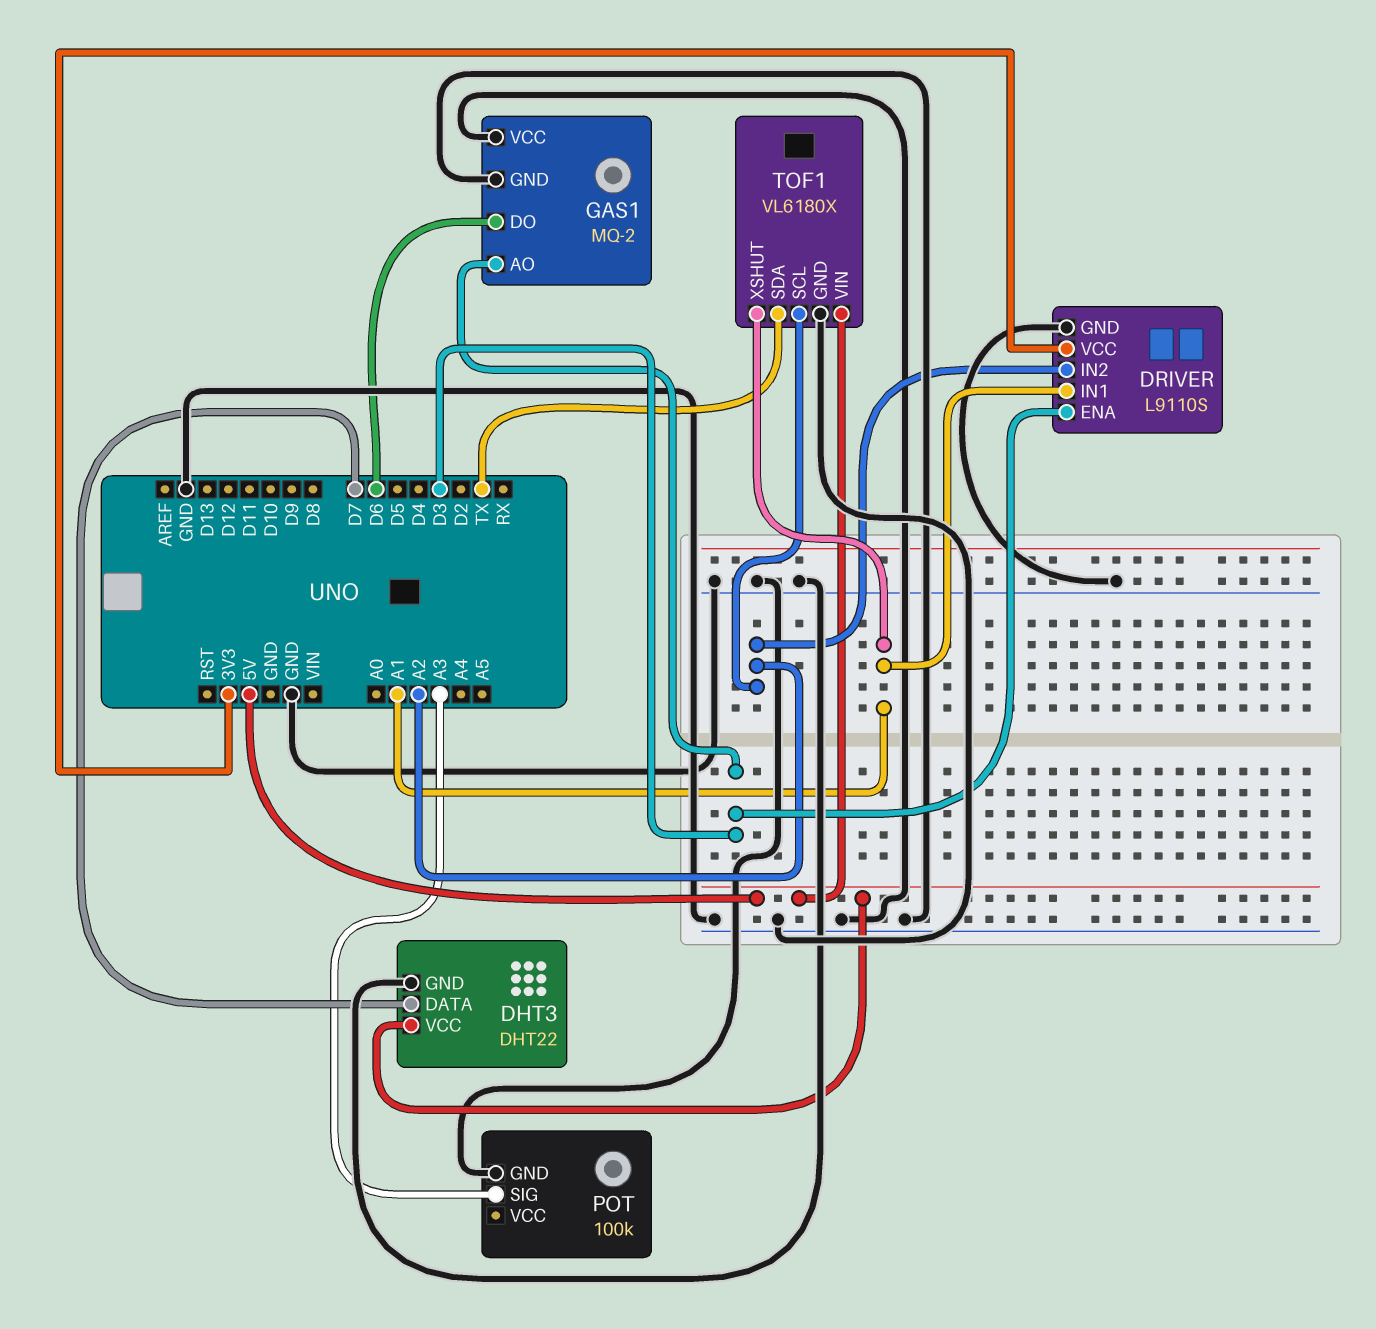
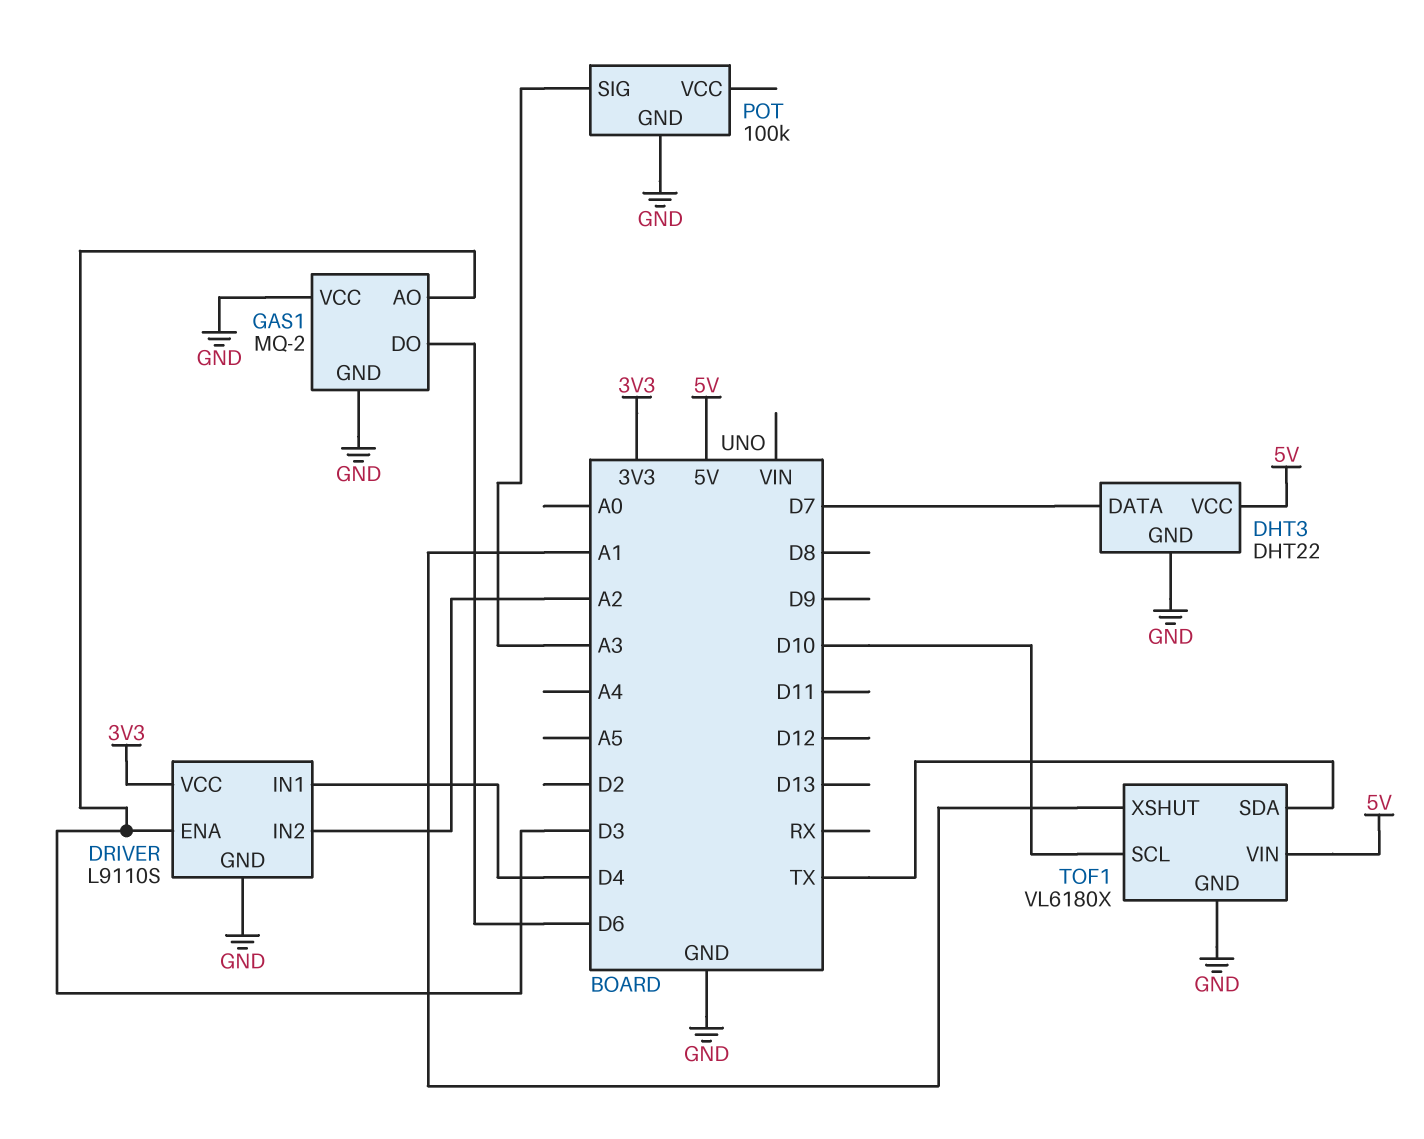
DRIVER pin IN1: A1 -> D4
TOF1 pin SCL: A2 -> D10

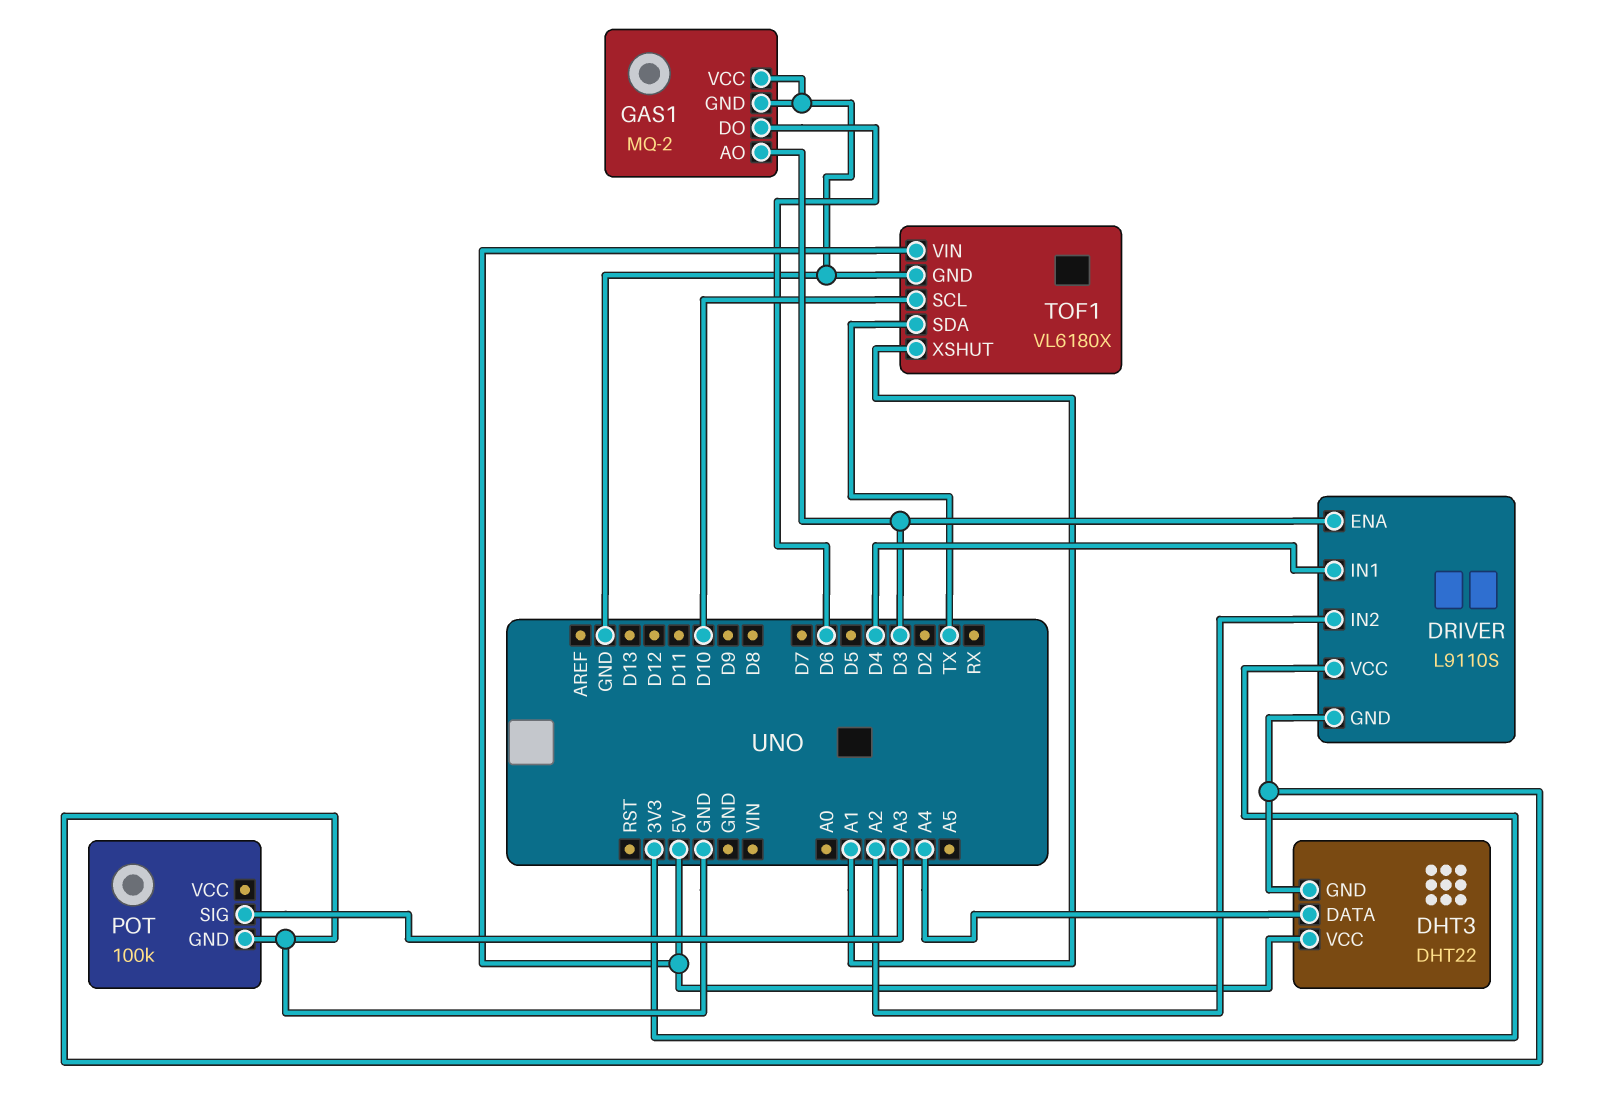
DHT3 pin DATA: D7 -> A4

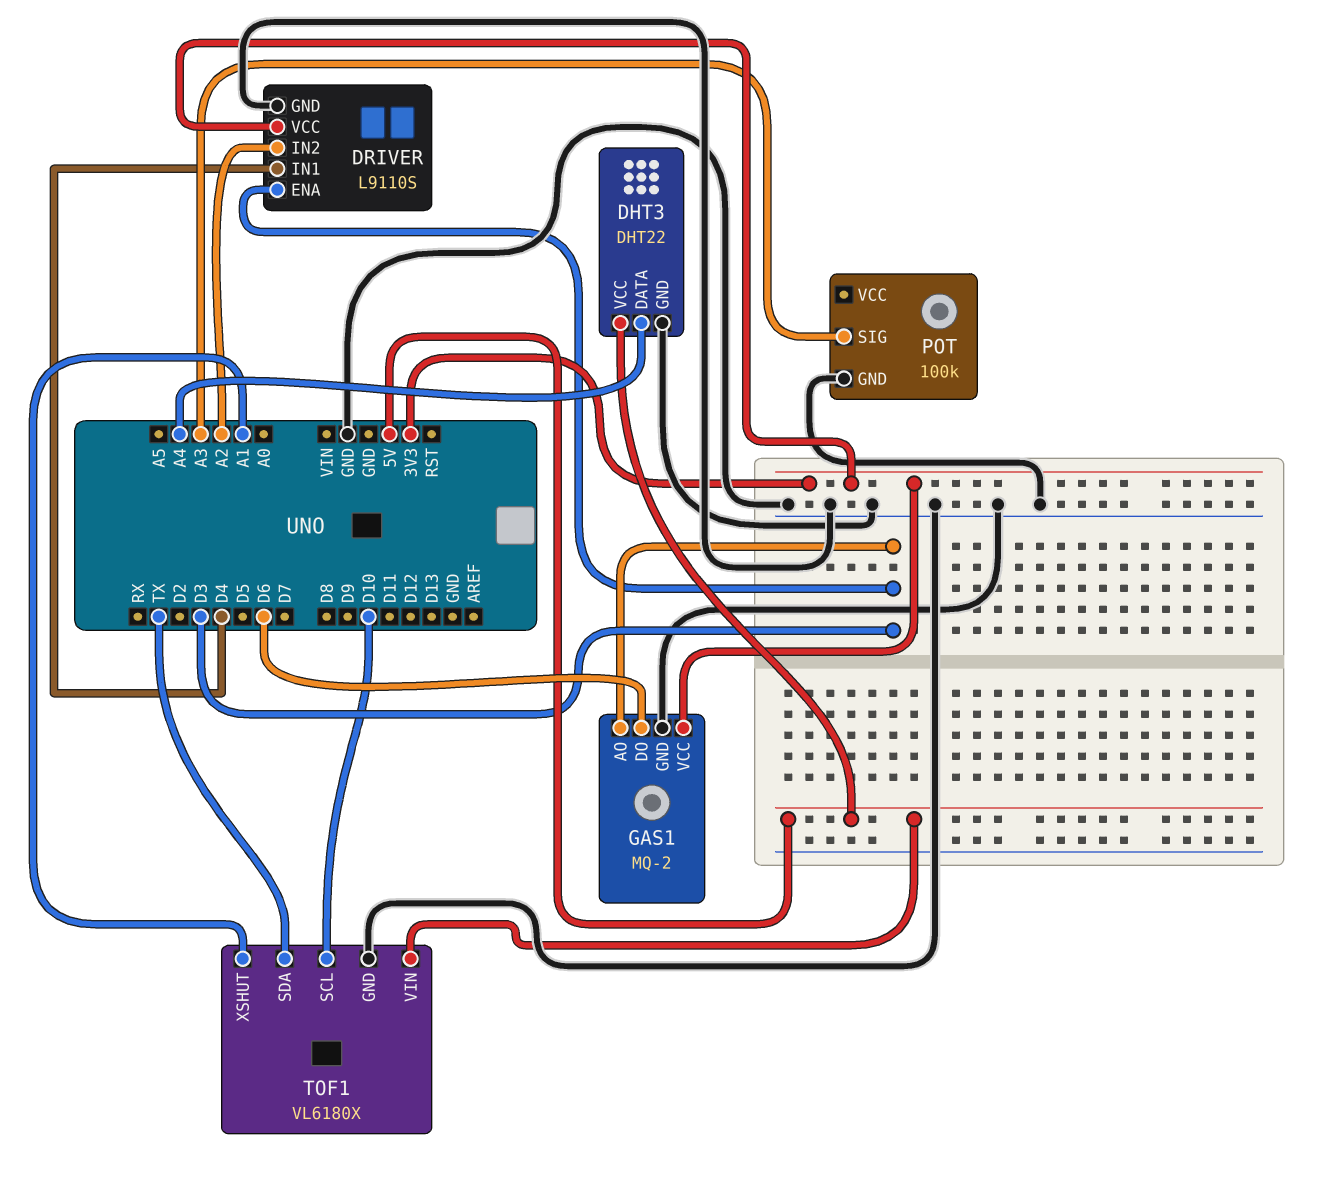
GAS1 pin VCC: GND -> 3V3

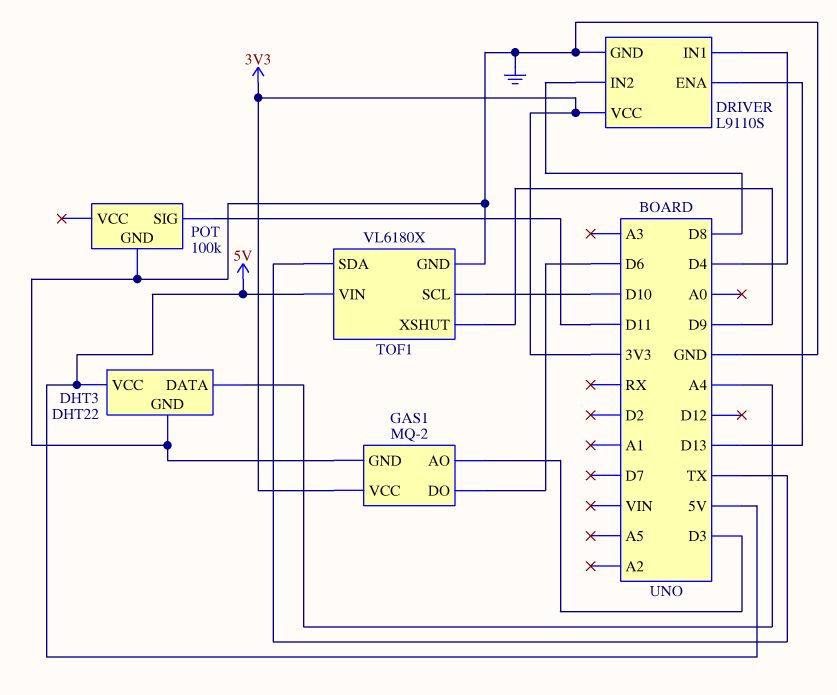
DRIVER pin ENA: D3 -> D13
DRIVER pin IN2: A2 -> D8
POT pin SIG: A3 -> D11
TOF1 pin XSHUT: A1 -> D9

